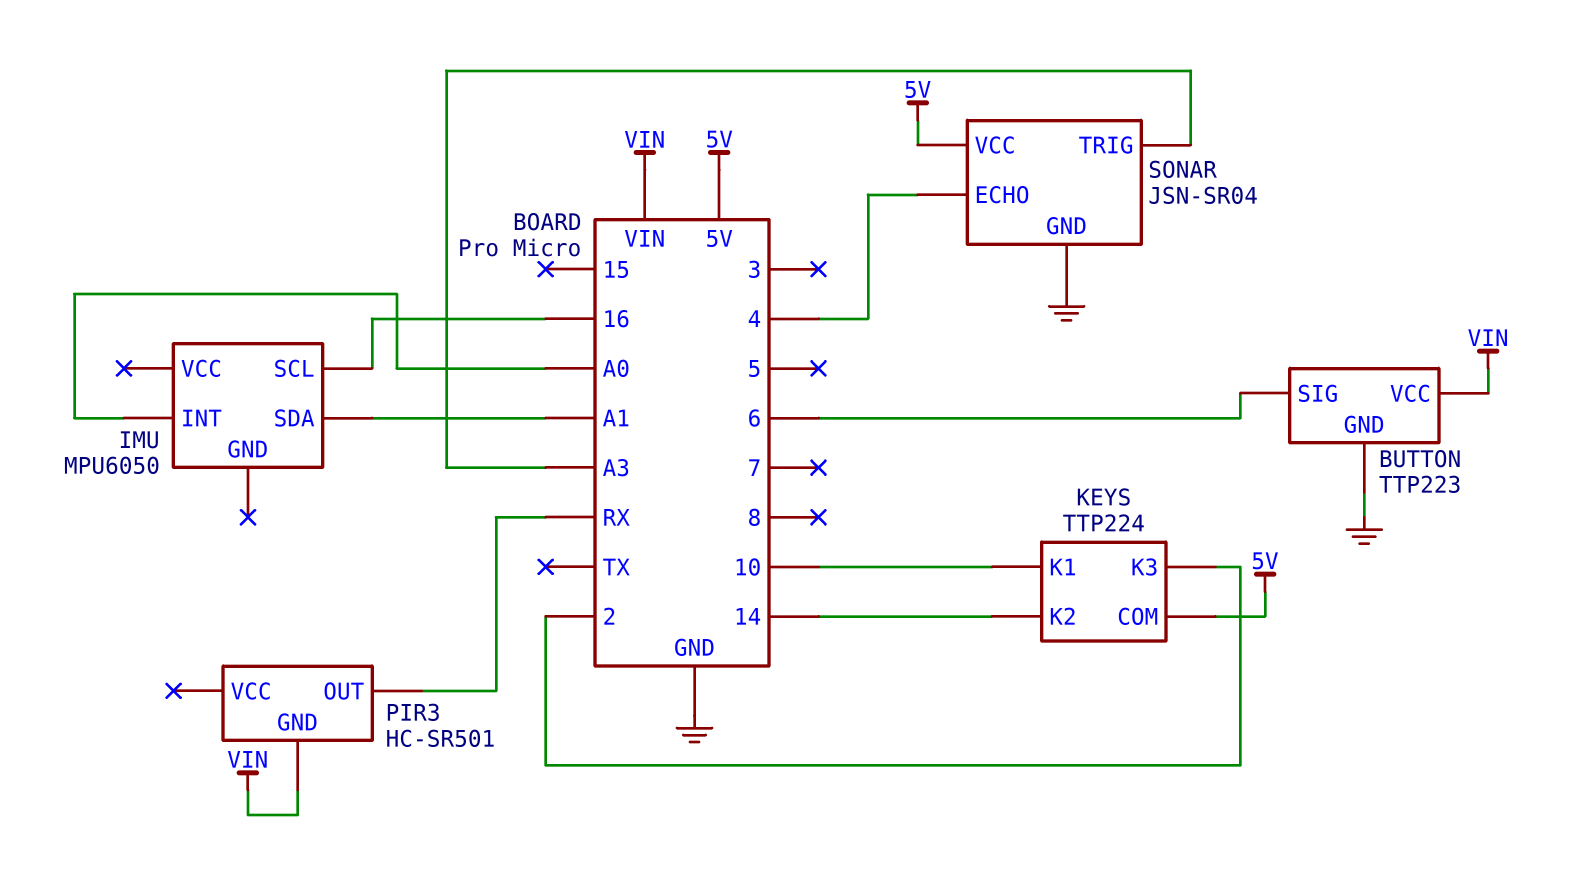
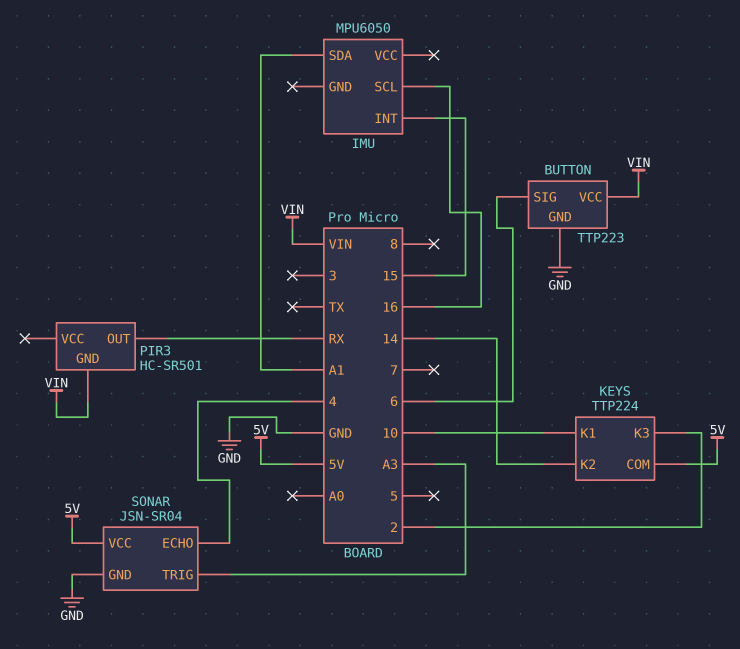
IMU pin INT: A0 -> 15

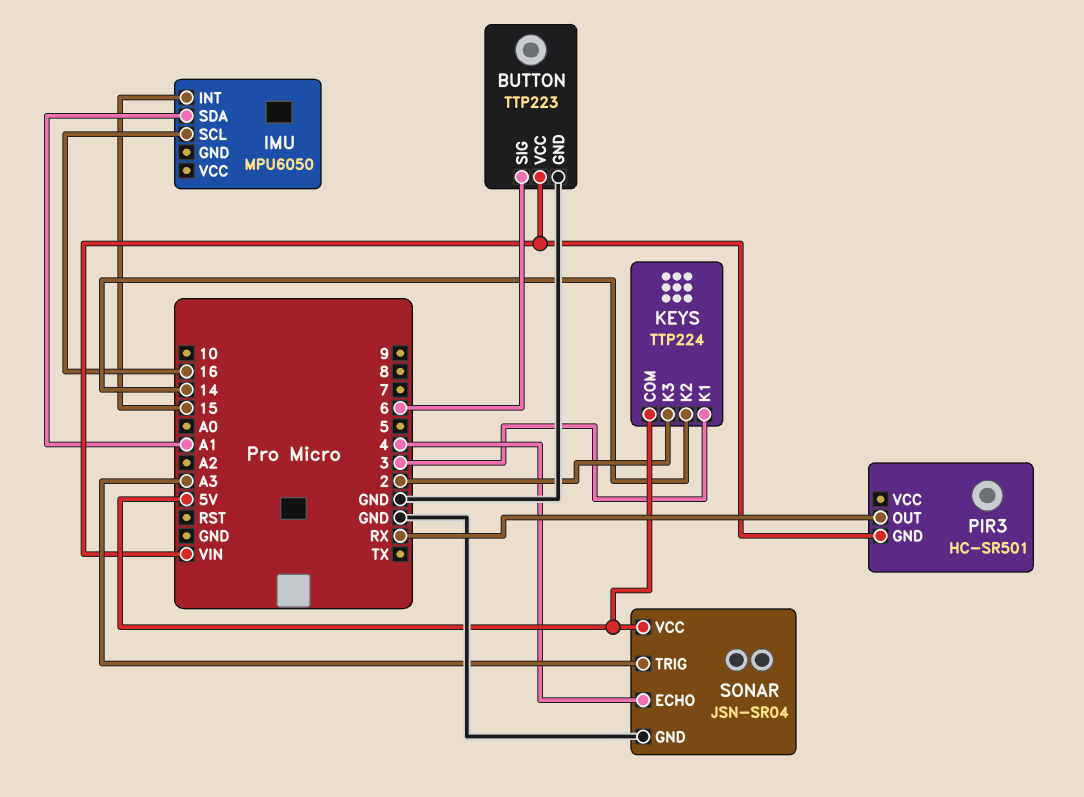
KEYS pin K1: 10 -> 3

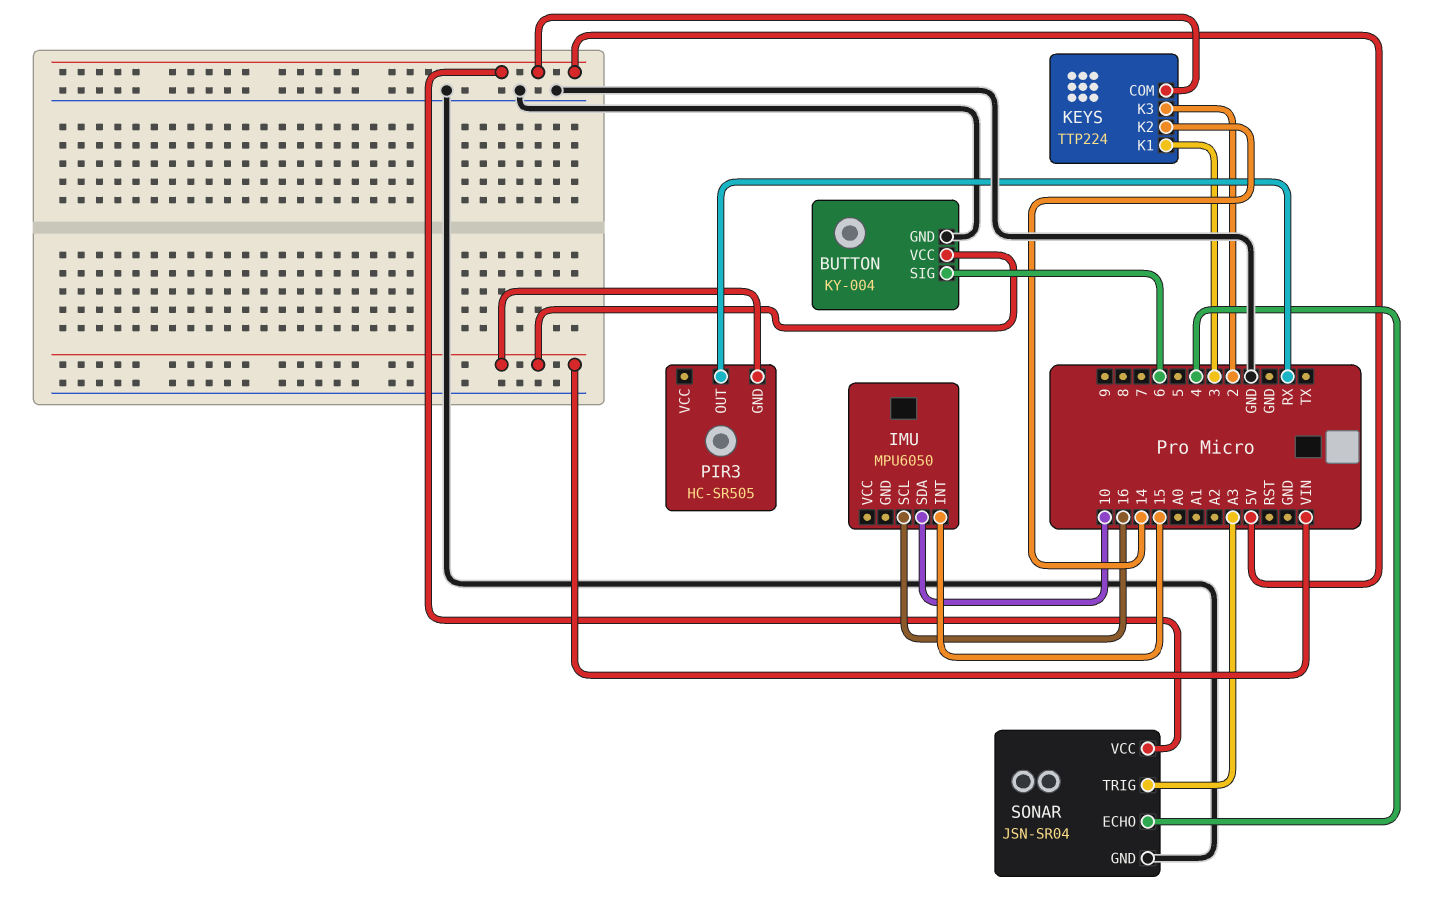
BUTTON: TTP223 -> KY-004
IMU pin SDA: A1 -> 10
PIR3: HC-SR501 -> HC-SR505

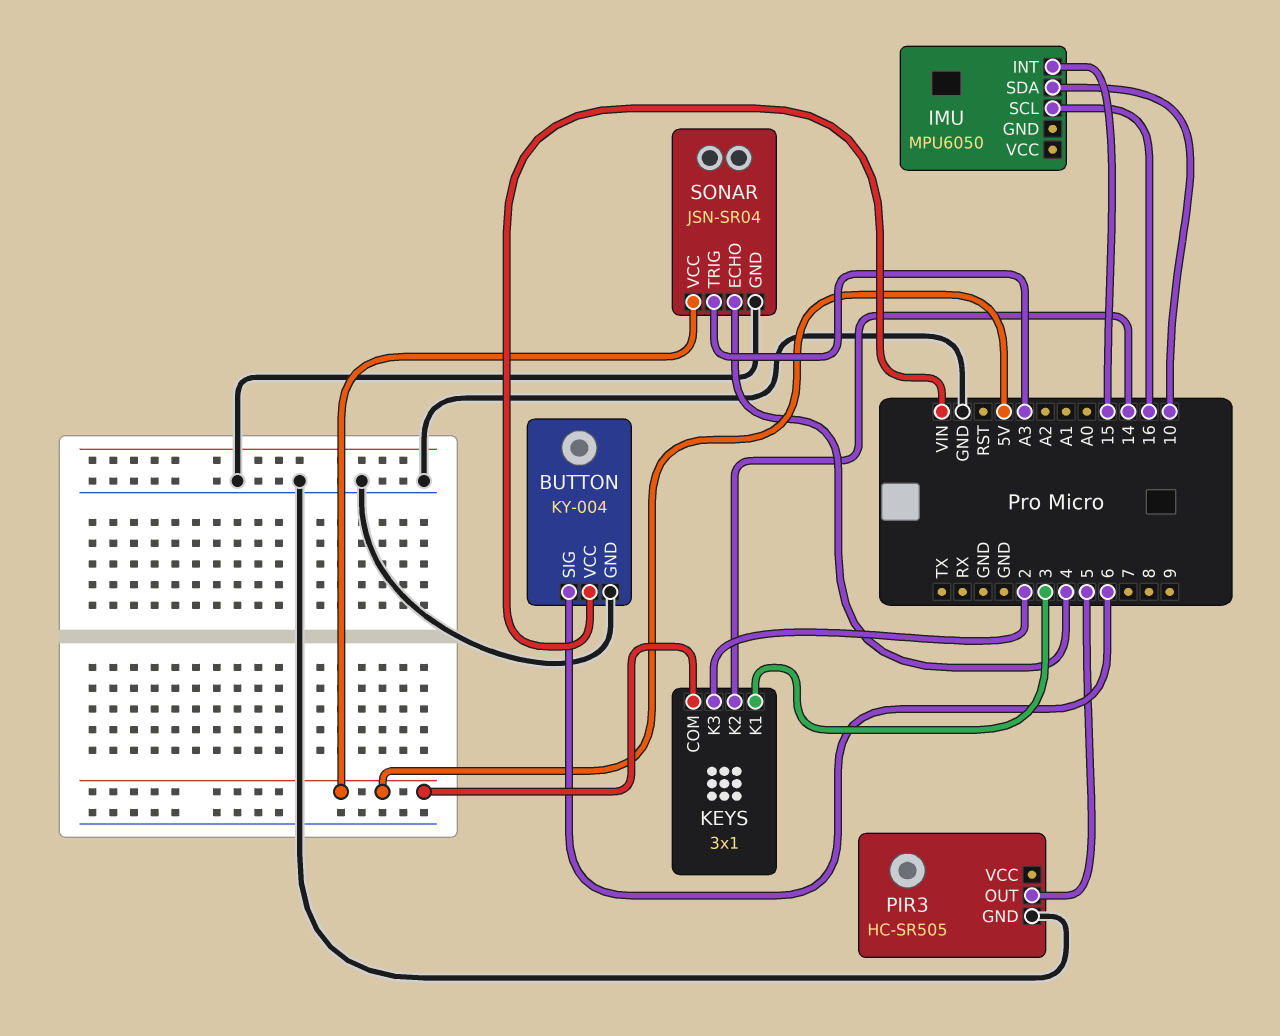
KEYS: TTP224 -> 3x1
PIR3 pin GND: VIN -> GND
PIR3 pin OUT: RX -> 5

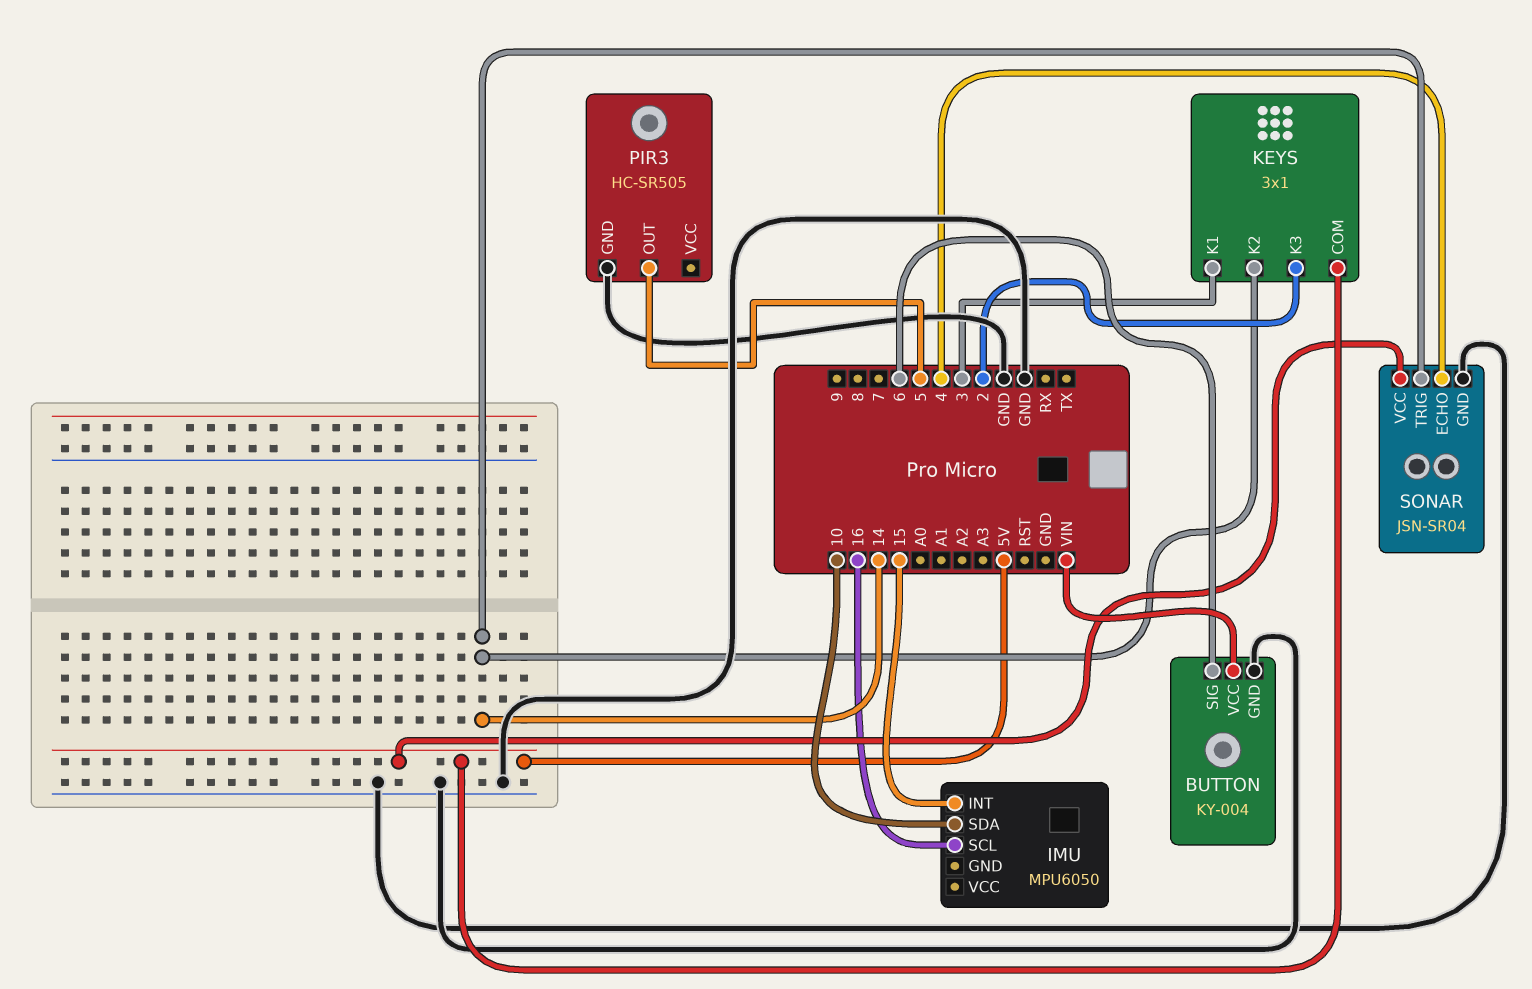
SONAR pin TRIG: A3 -> 14

